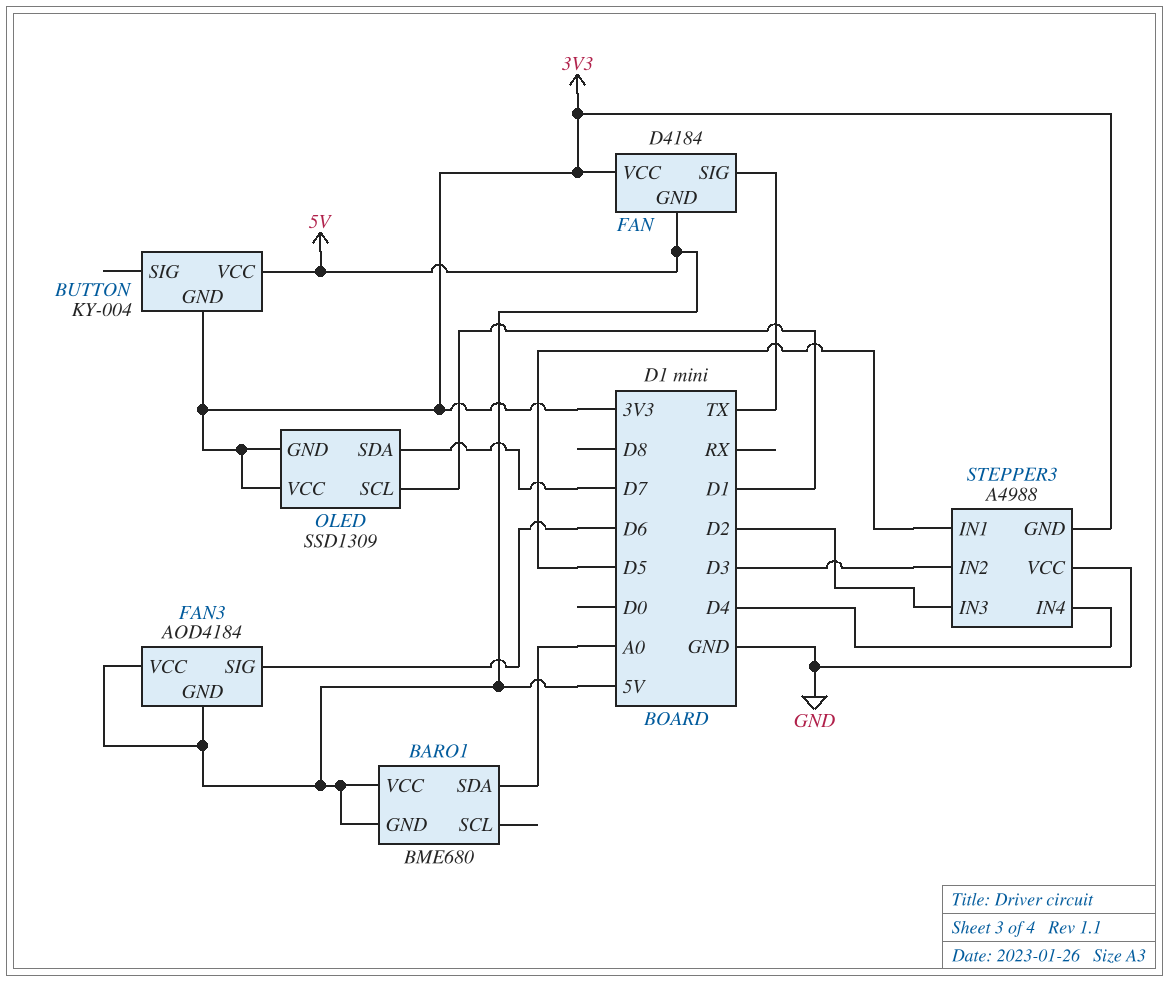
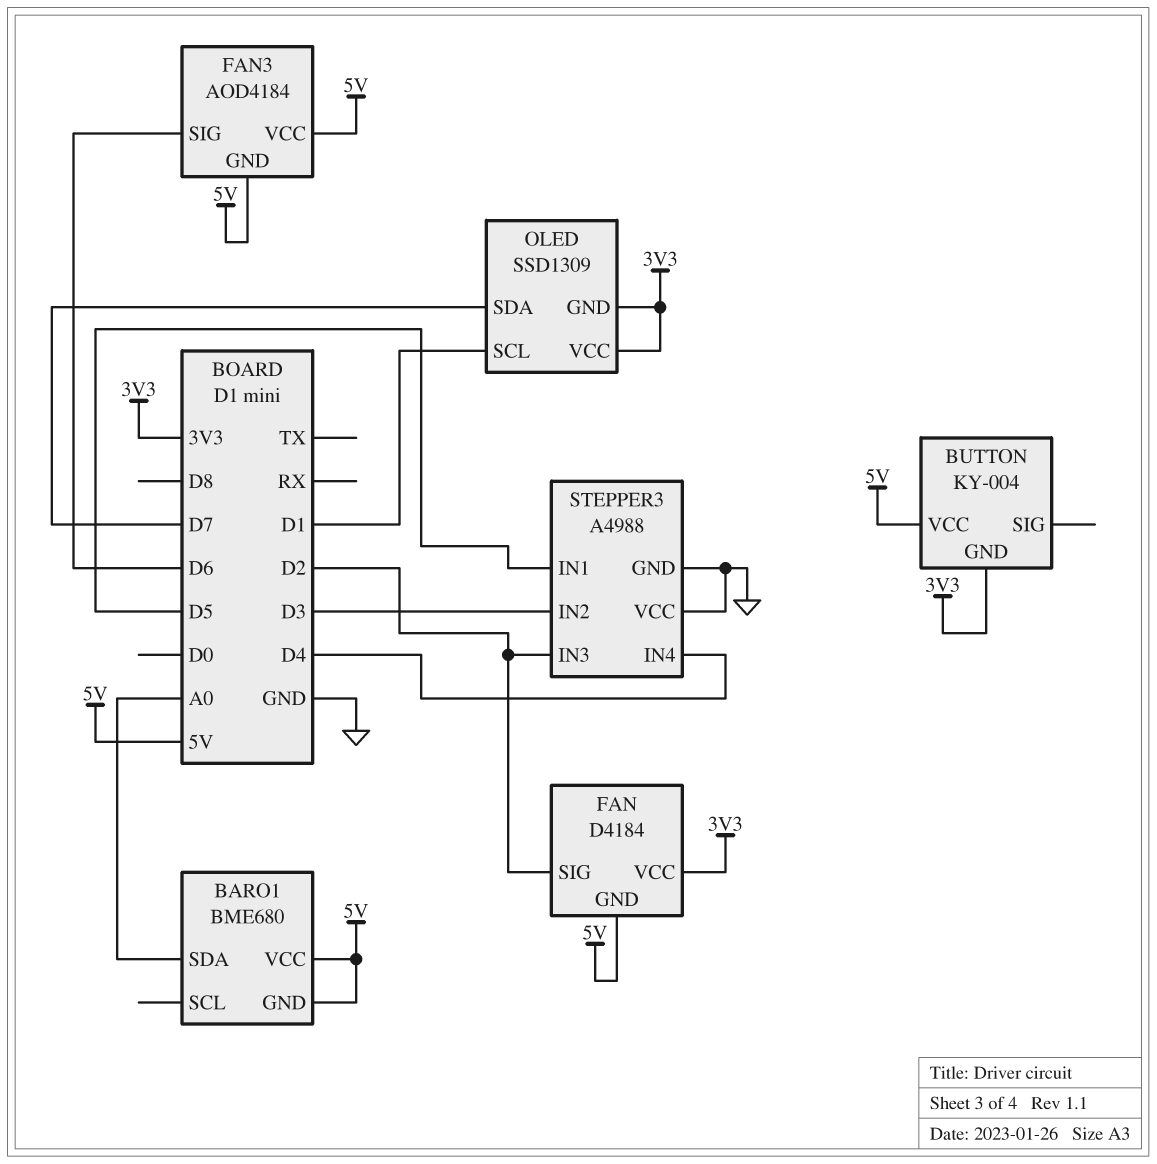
FAN pin SIG: TX -> D2
STEPPER3 pin GND: 3V3 -> GND

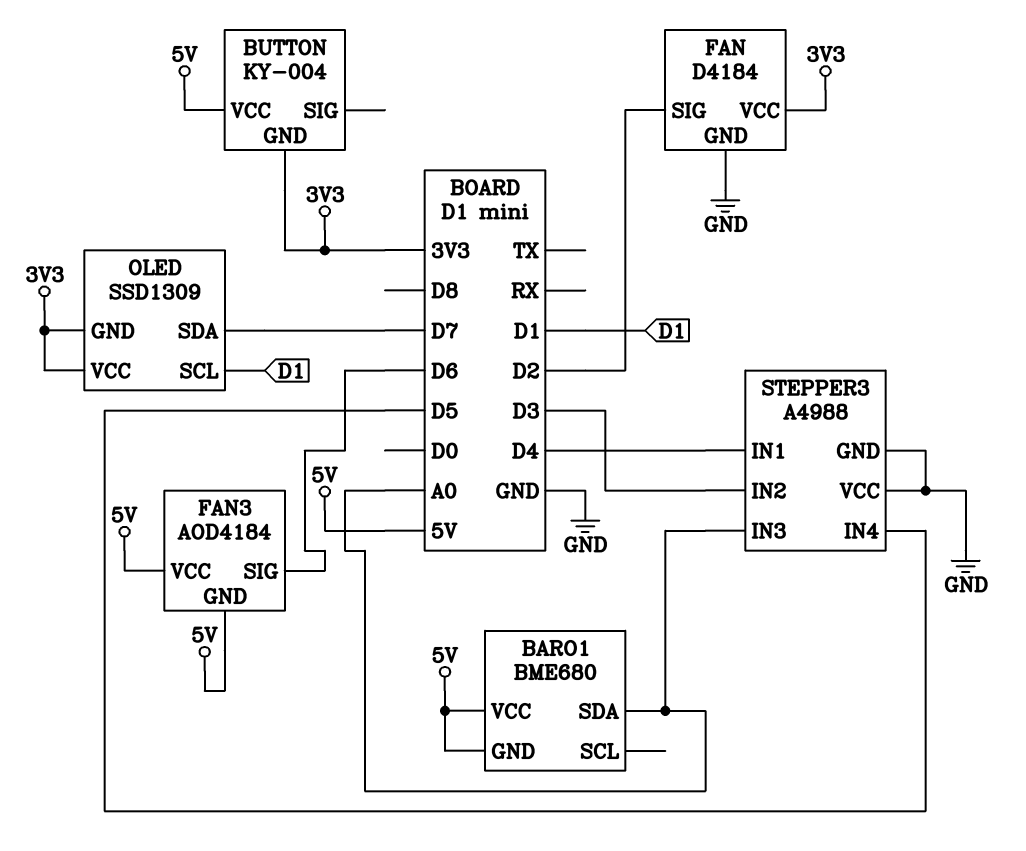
FAN pin GND: 5V -> GND
STEPPER3 pin IN1: D5 -> D4
STEPPER3 pin IN3: D2 -> A0
STEPPER3 pin IN4: D4 -> D5

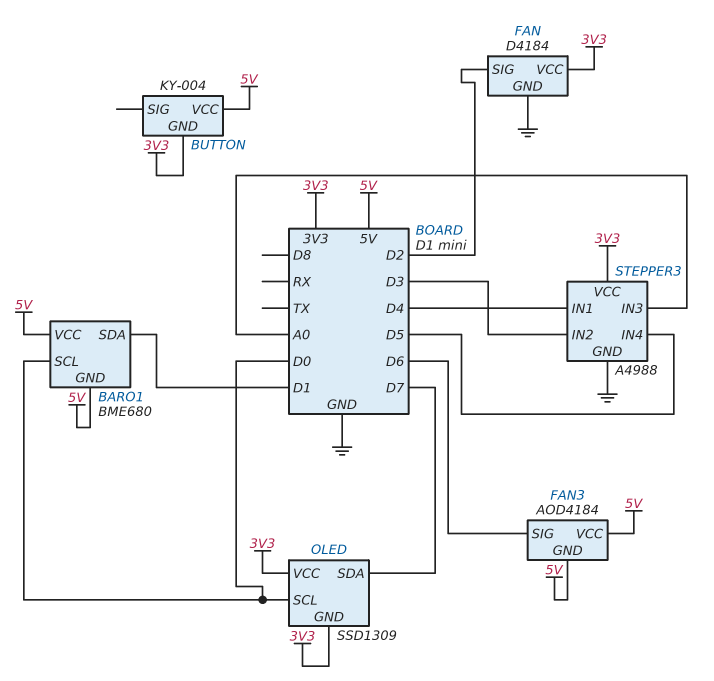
BARO1 pin SCL: none -> D0
BARO1 pin SDA: A0 -> D1
OLED pin SCL: D1 -> D0
STEPPER3 pin VCC: GND -> 3V3

